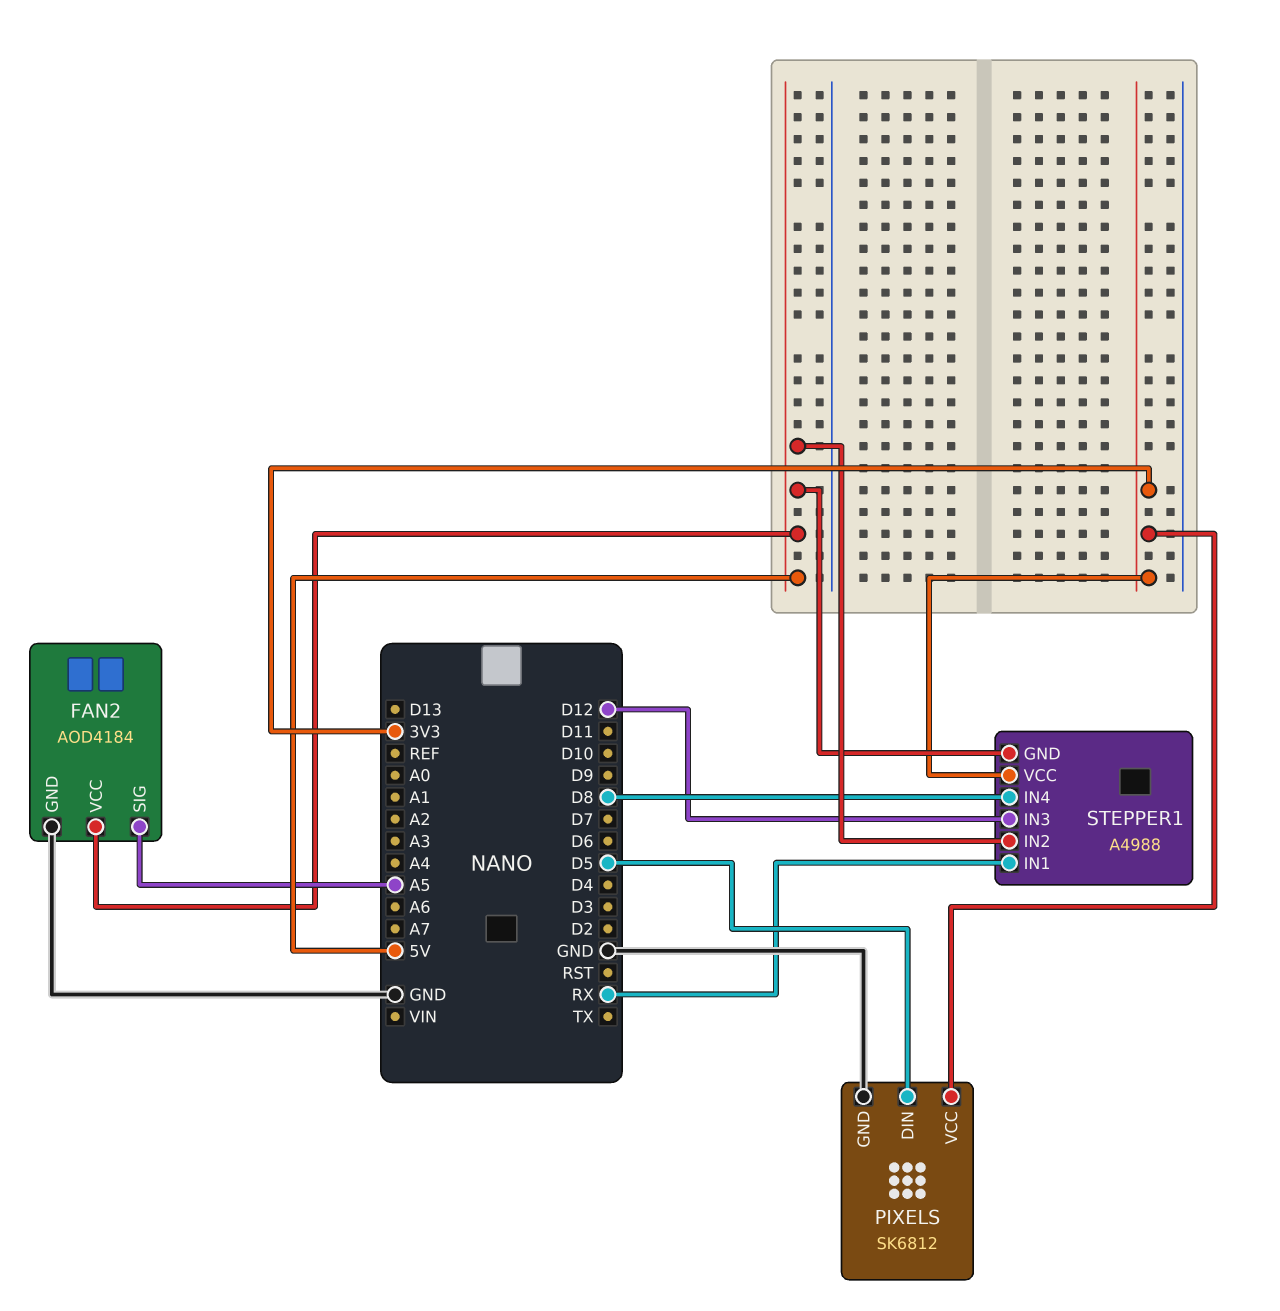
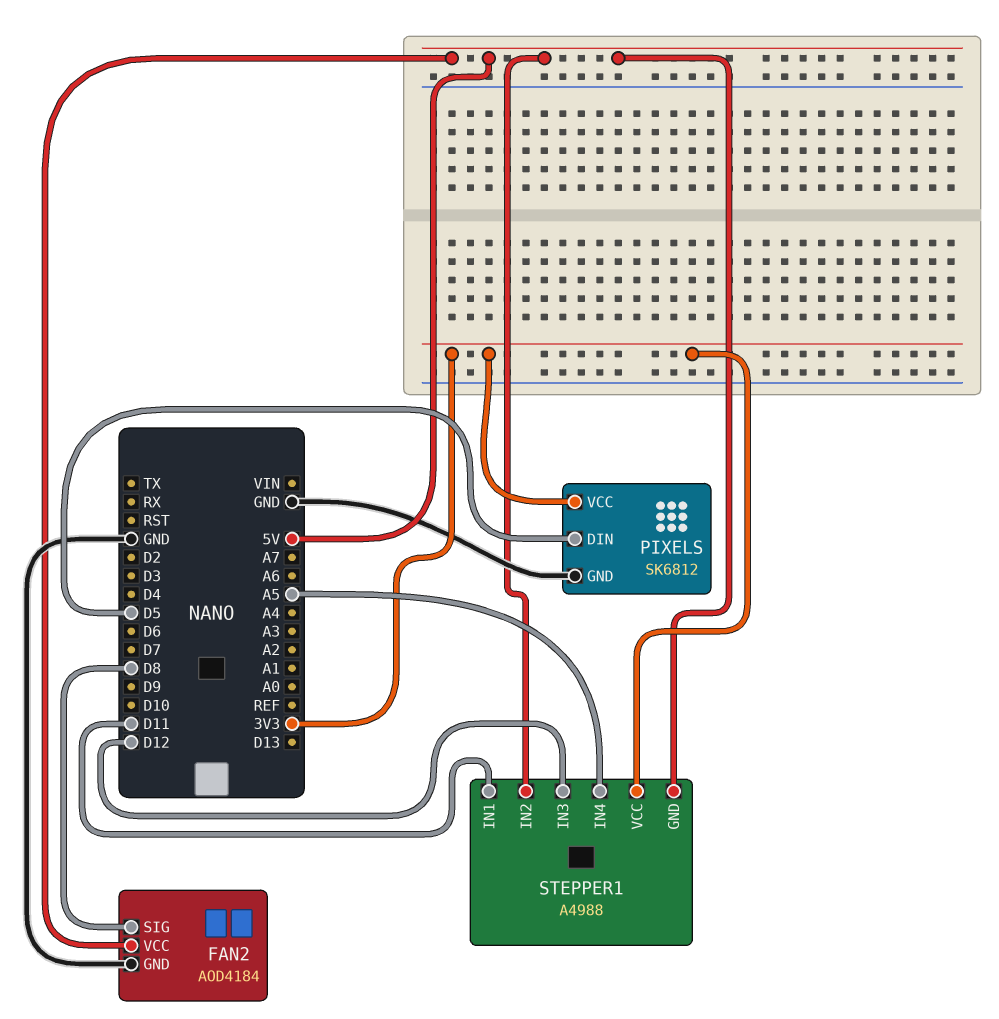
FAN2 pin SIG: A5 -> D8
STEPPER1 pin IN1: RX -> D11
STEPPER1 pin IN4: D8 -> A5

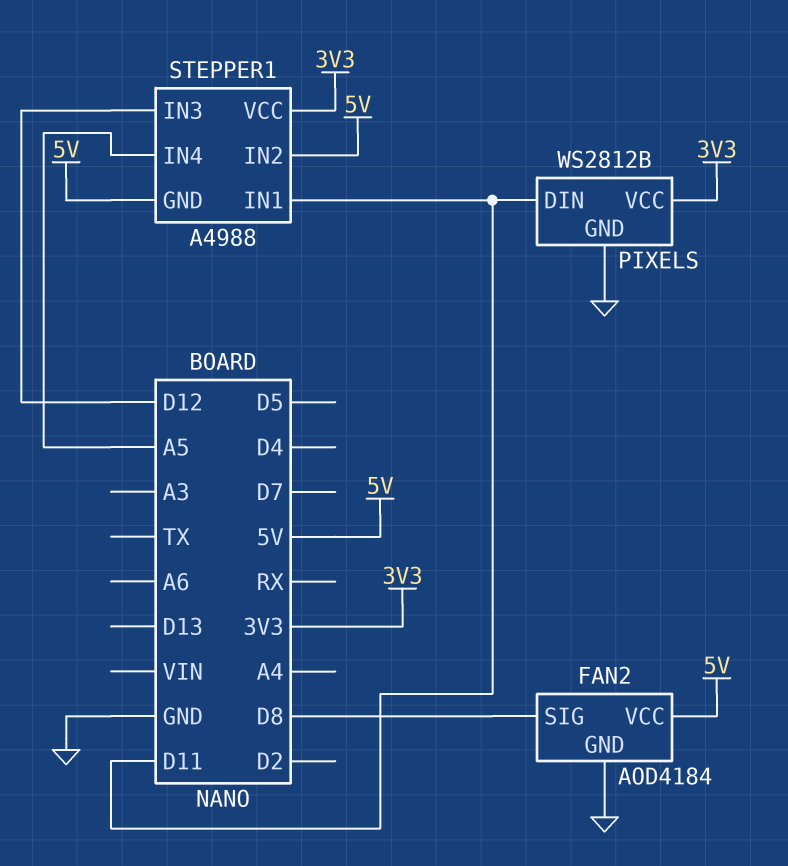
PIXELS: SK6812 -> WS2812B
PIXELS pin DIN: D5 -> D11

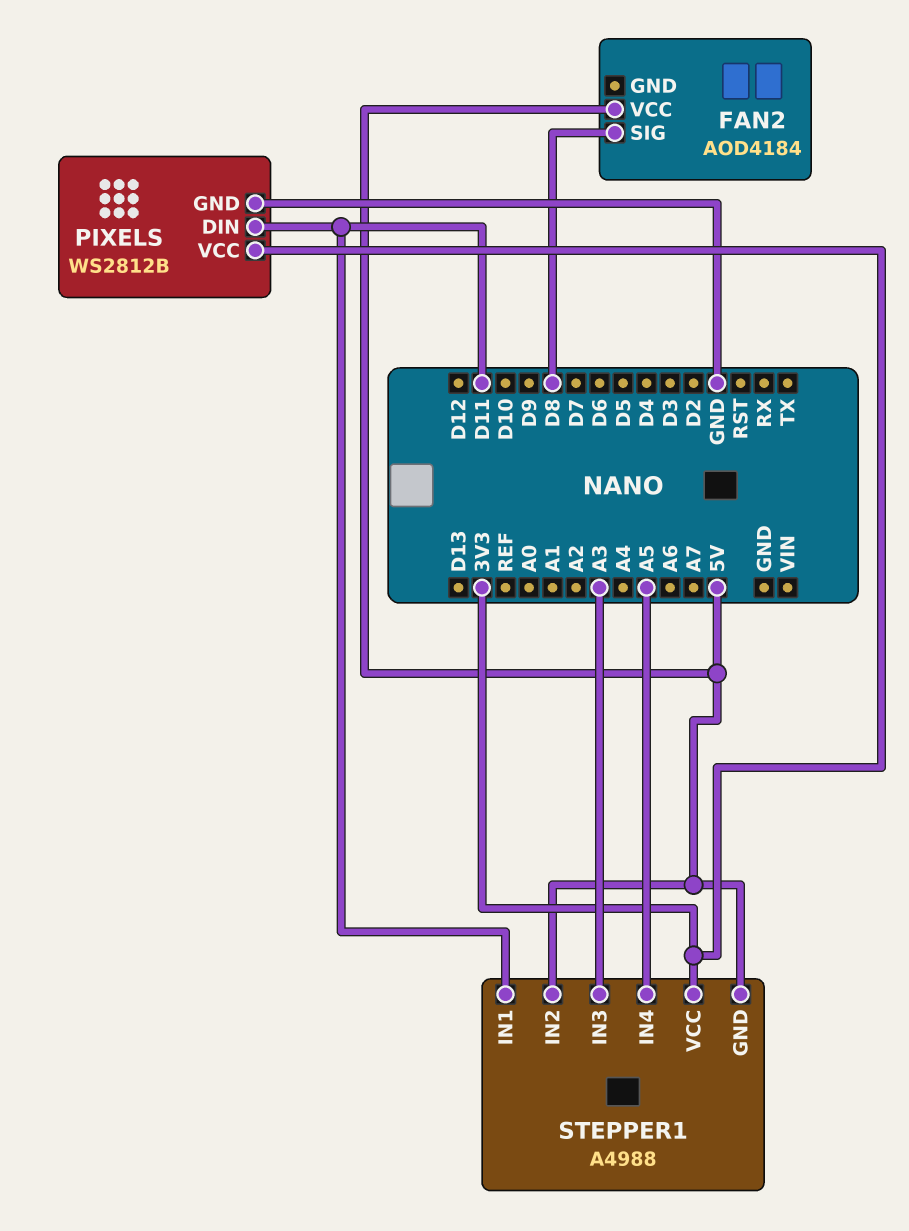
FAN2 pin GND: GND -> none
STEPPER1 pin IN3: D12 -> A3

